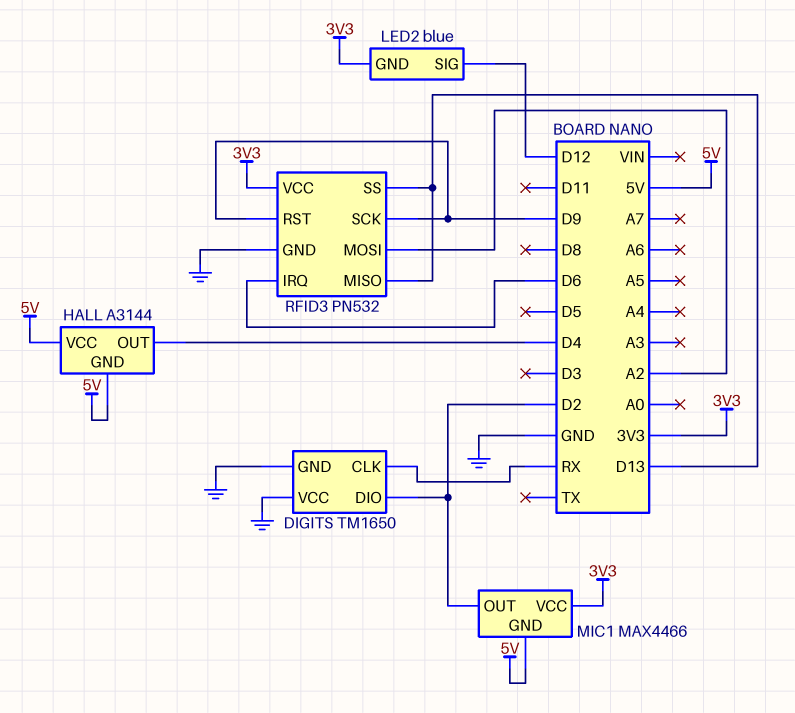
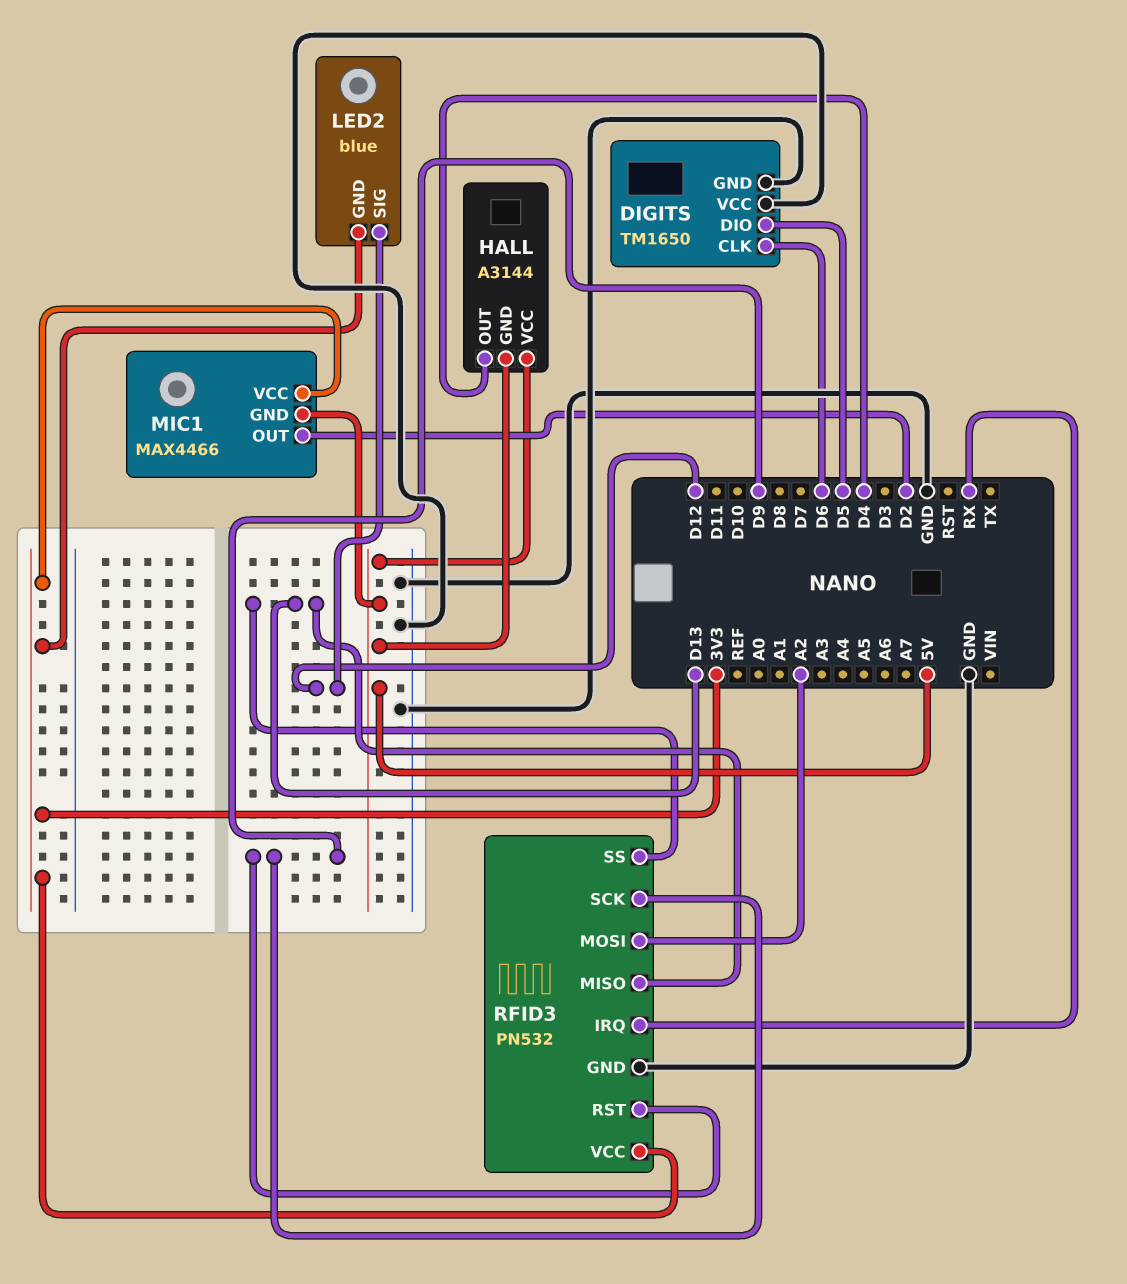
DIGITS pin CLK: RX -> D6
DIGITS pin DIO: D2 -> D5
RFID3 pin IRQ: D6 -> RX

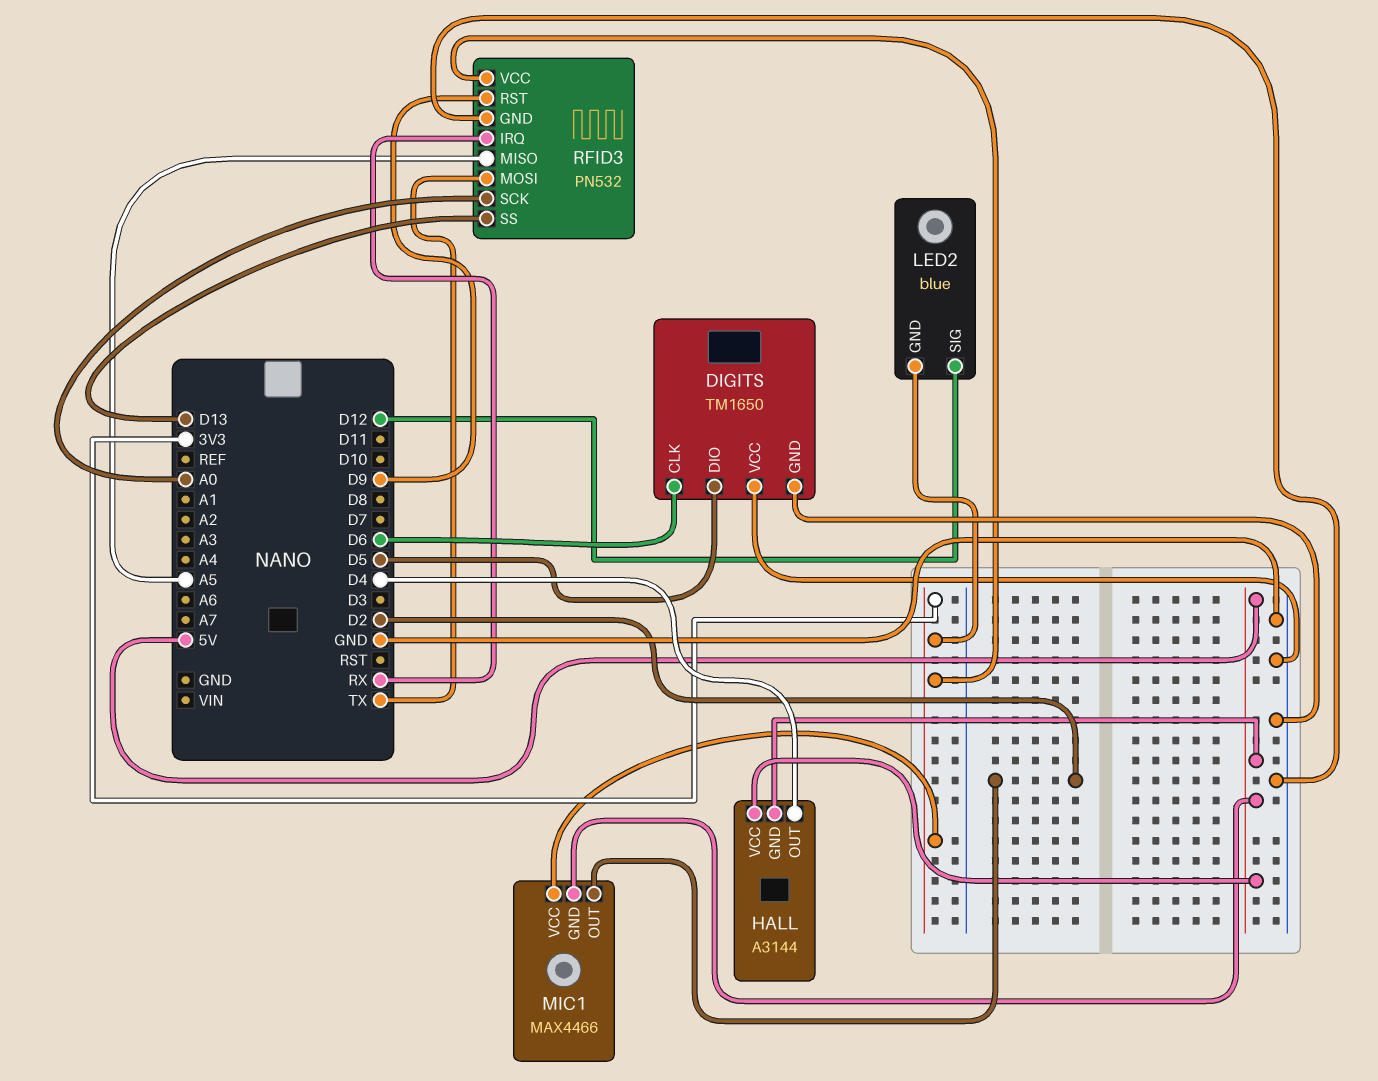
RFID3 pin MISO: D13 -> A5
RFID3 pin MOSI: A2 -> TX
RFID3 pin SCK: D9 -> A0

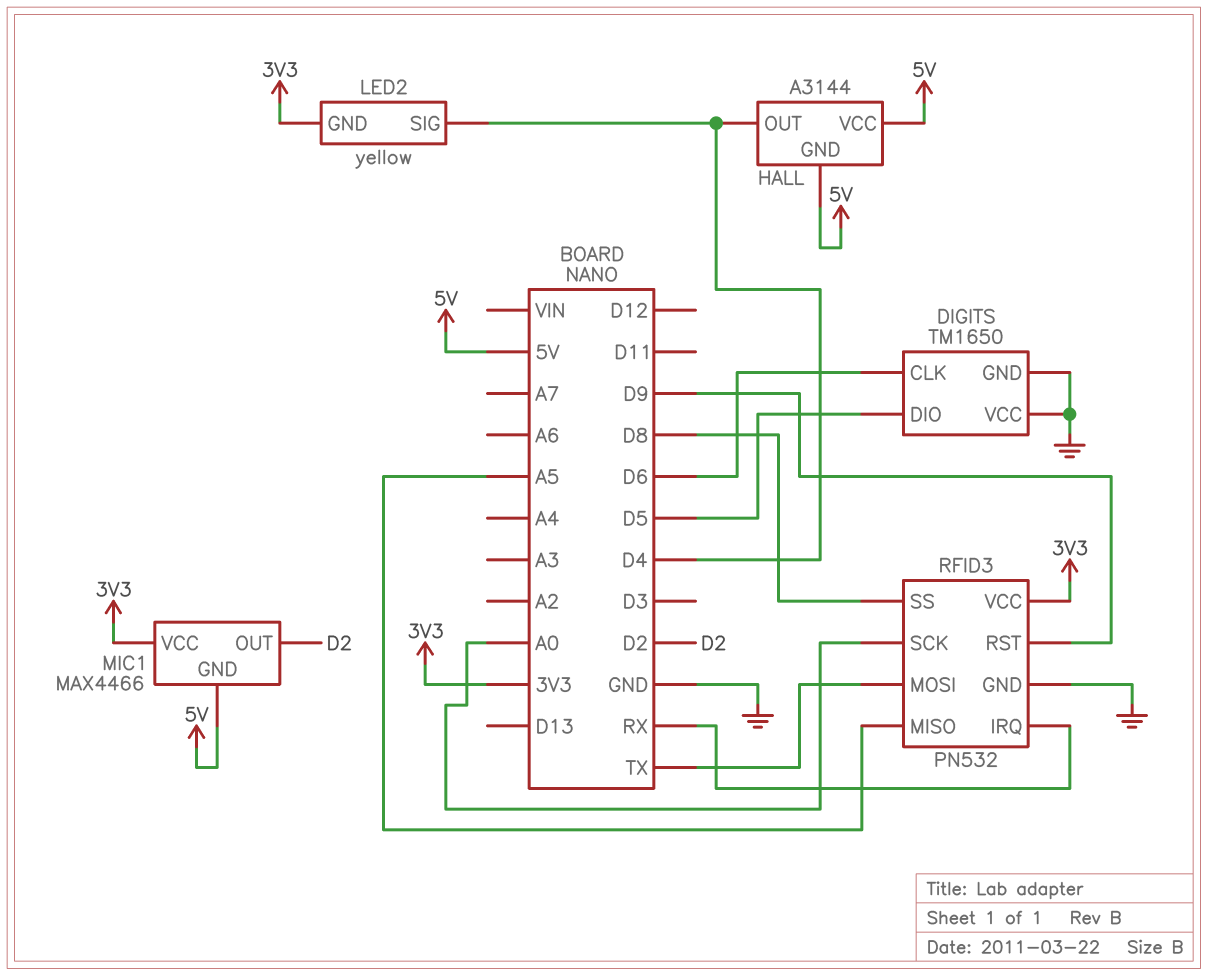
LED2: blue -> yellow
LED2 pin SIG: D12 -> D4
RFID3 pin SS: D13 -> D8

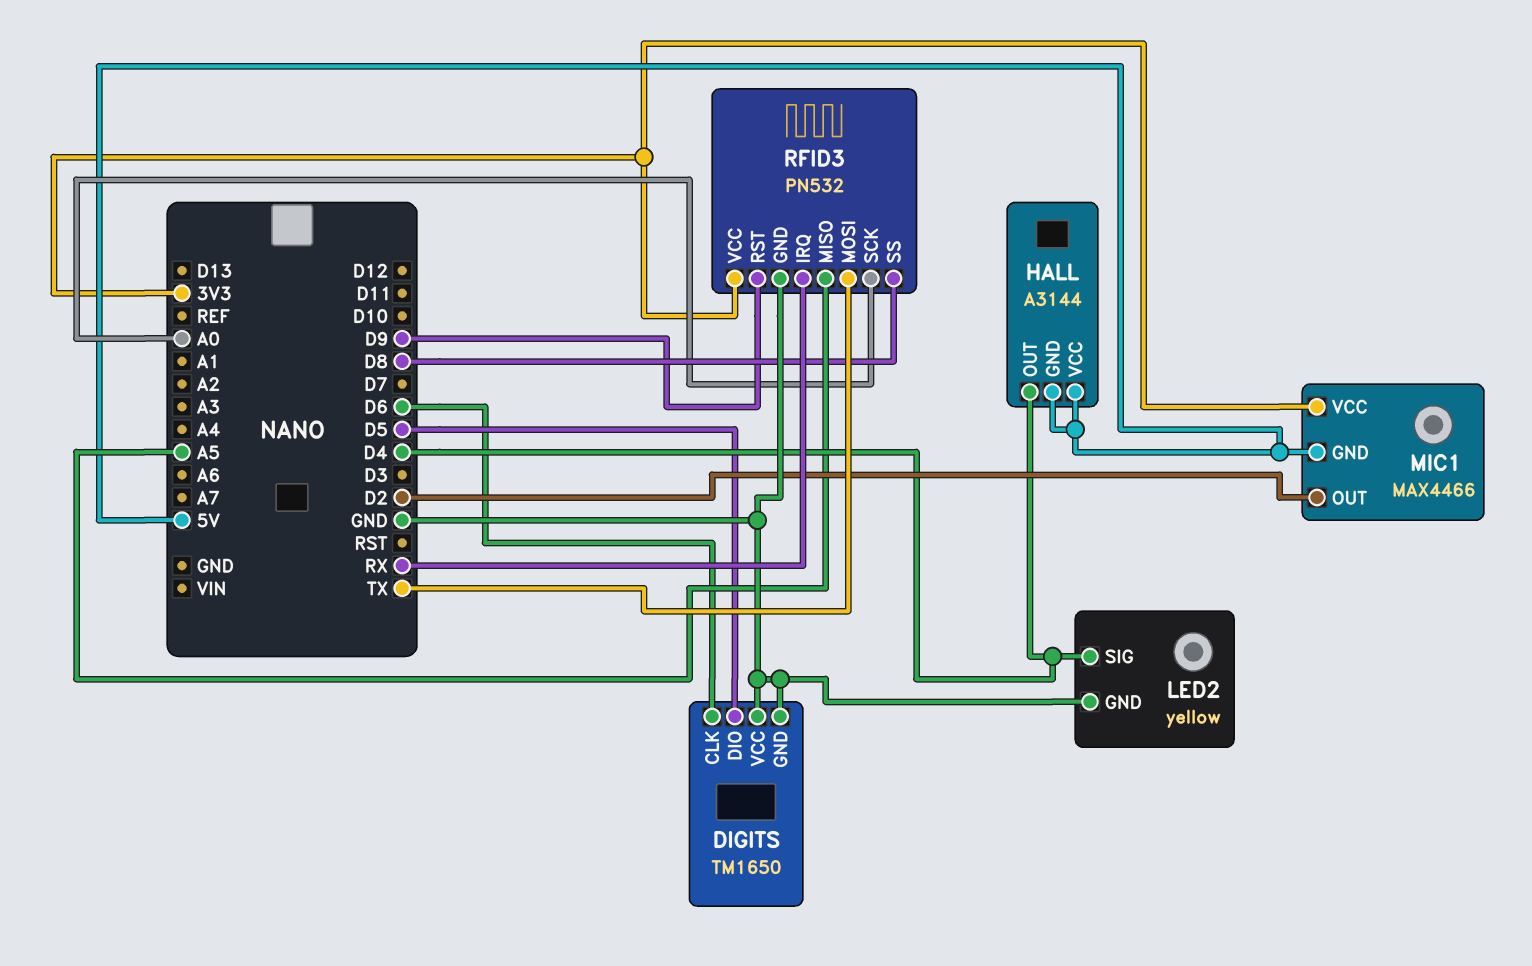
LED2 pin GND: 3V3 -> GND

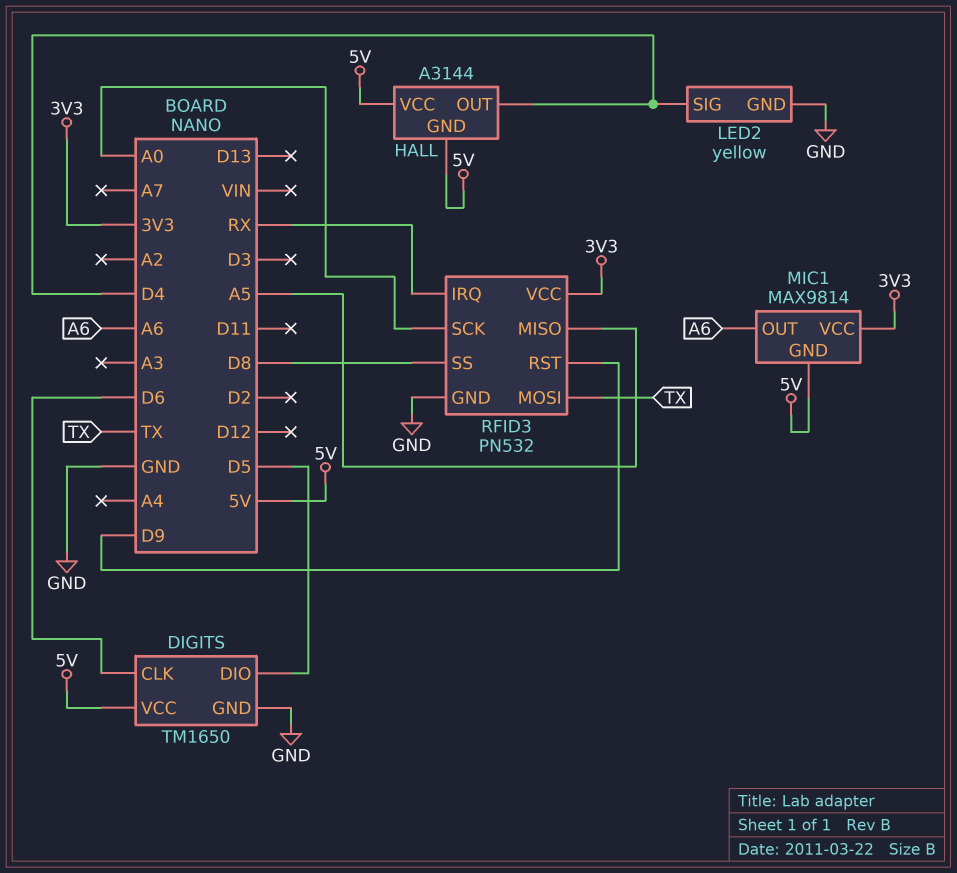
DIGITS pin VCC: GND -> 5V
MIC1: MAX4466 -> MAX9814
MIC1 pin OUT: D2 -> A6

